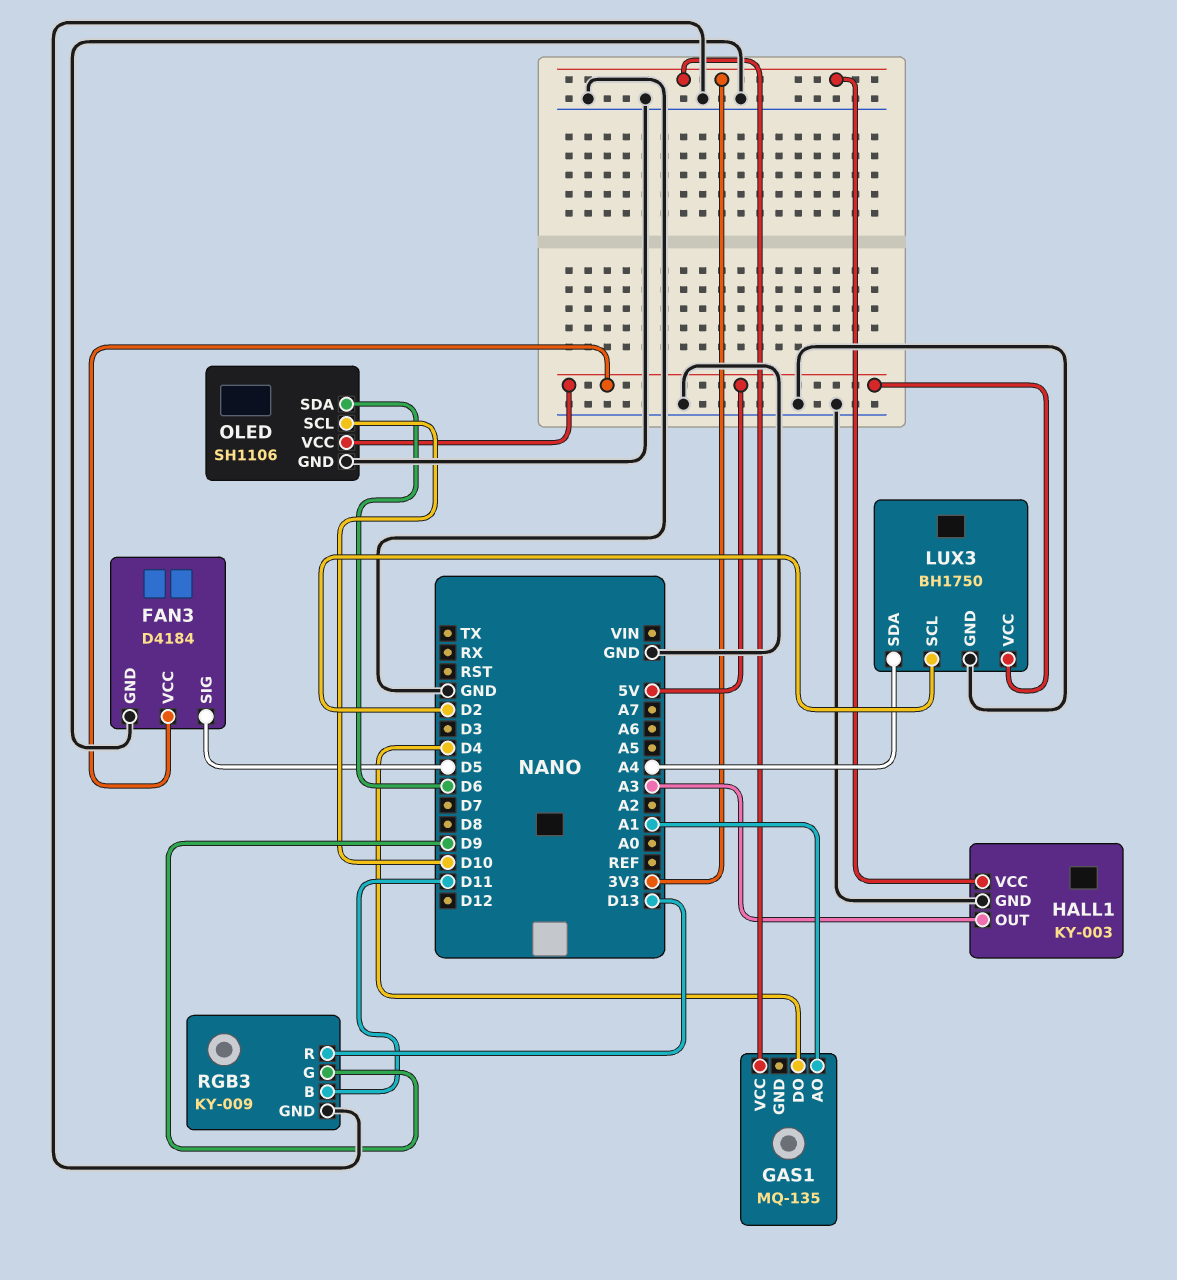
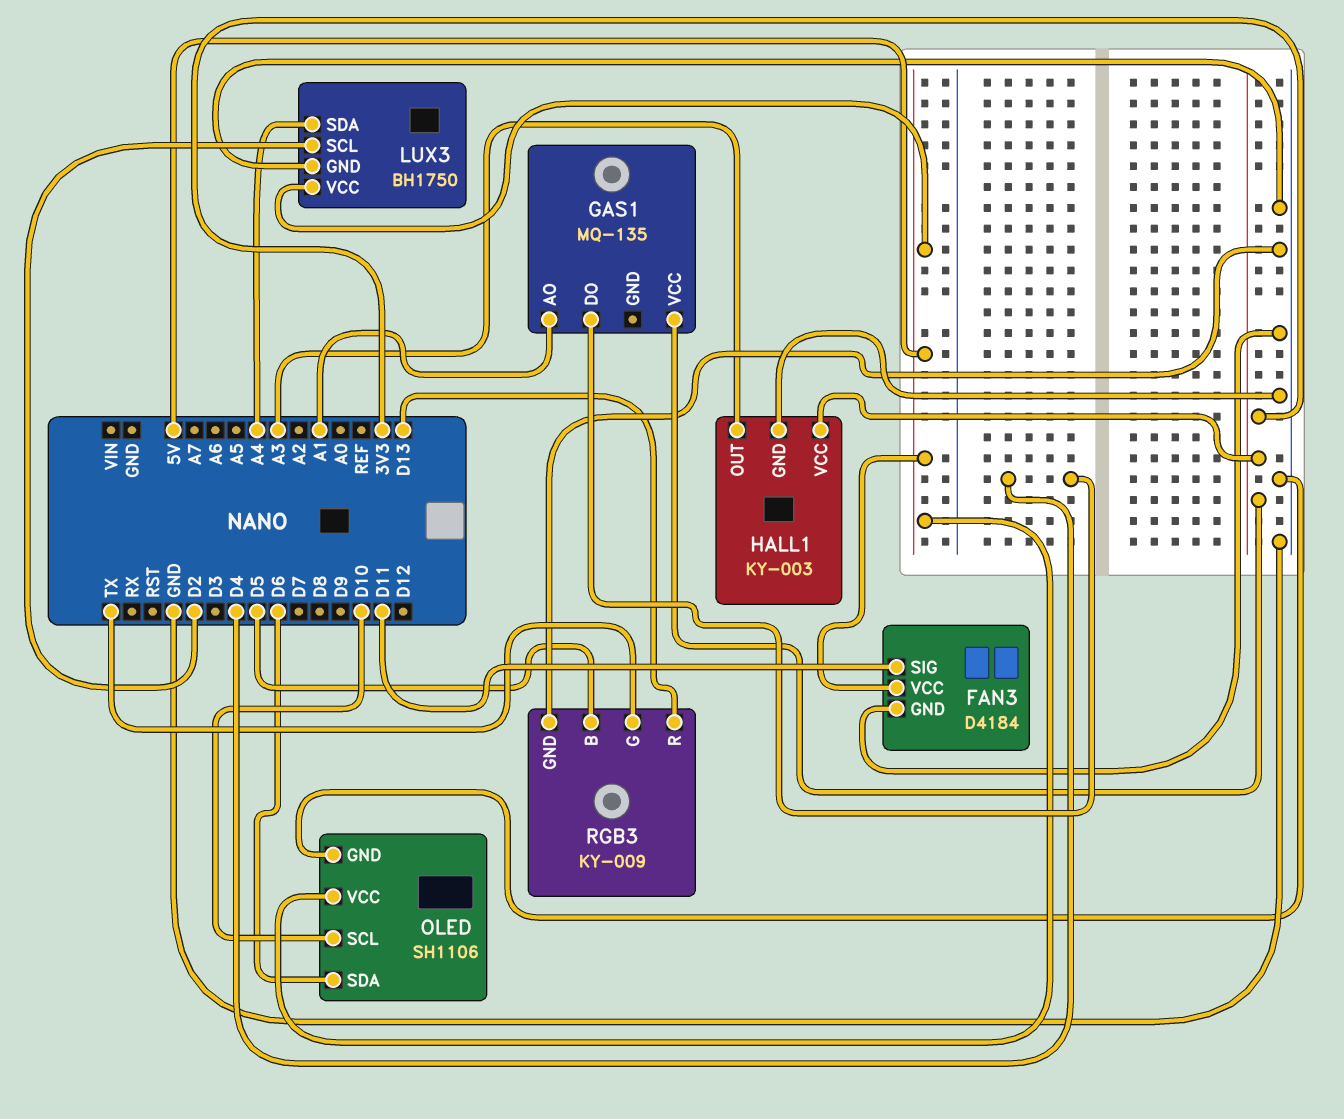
FAN3 pin SIG: D5 -> D11
RGB3 pin B: D11 -> D5
RGB3 pin G: D9 -> TX

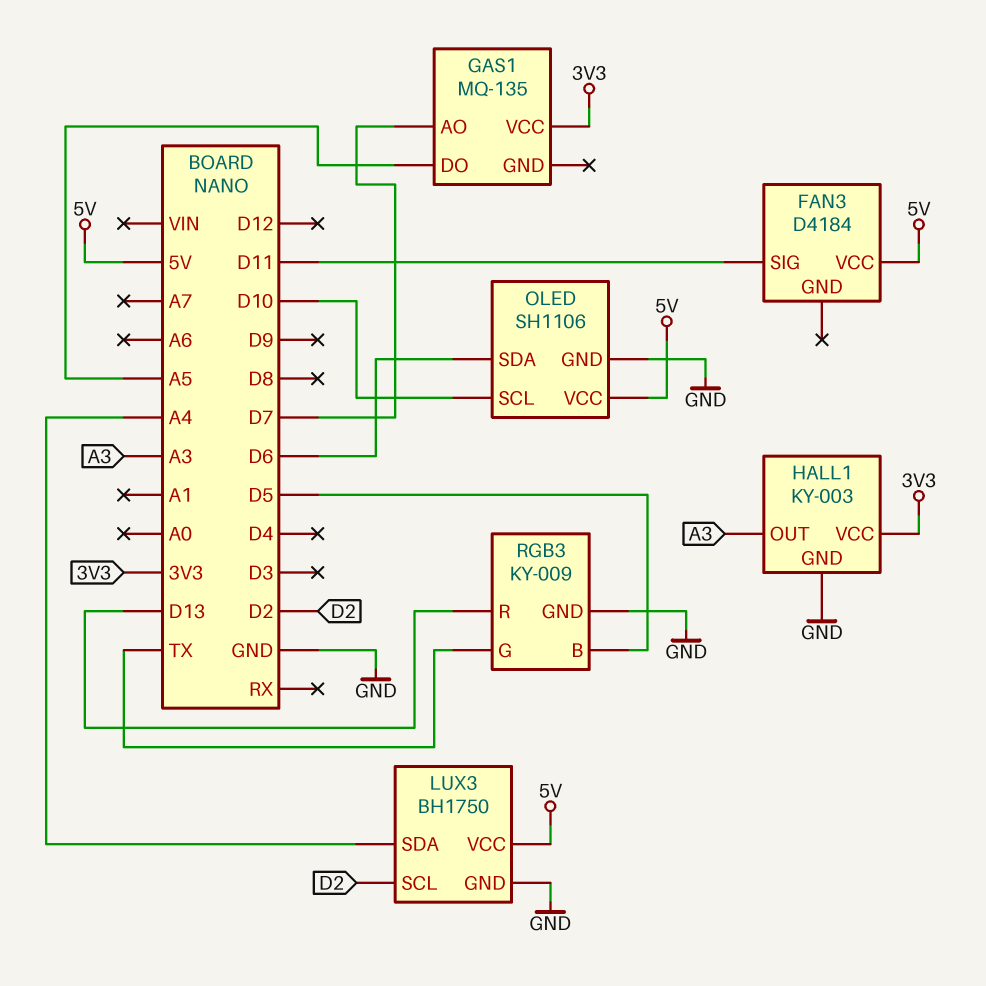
FAN3 pin GND: GND -> none
GAS1 pin AO: A1 -> D7
GAS1 pin DO: D4 -> A5

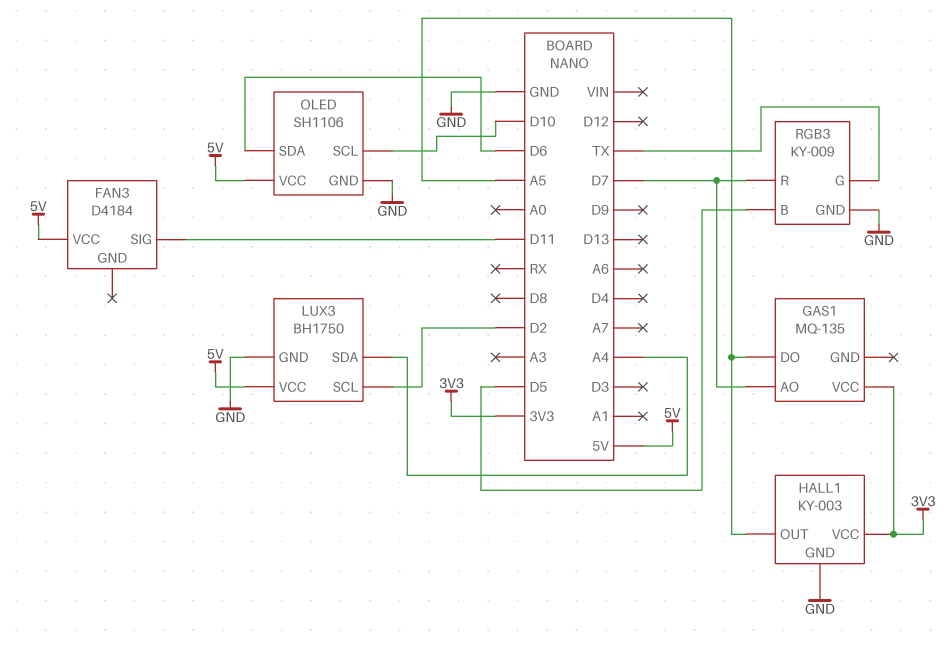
HALL1 pin OUT: A3 -> A5
RGB3 pin R: D13 -> D7

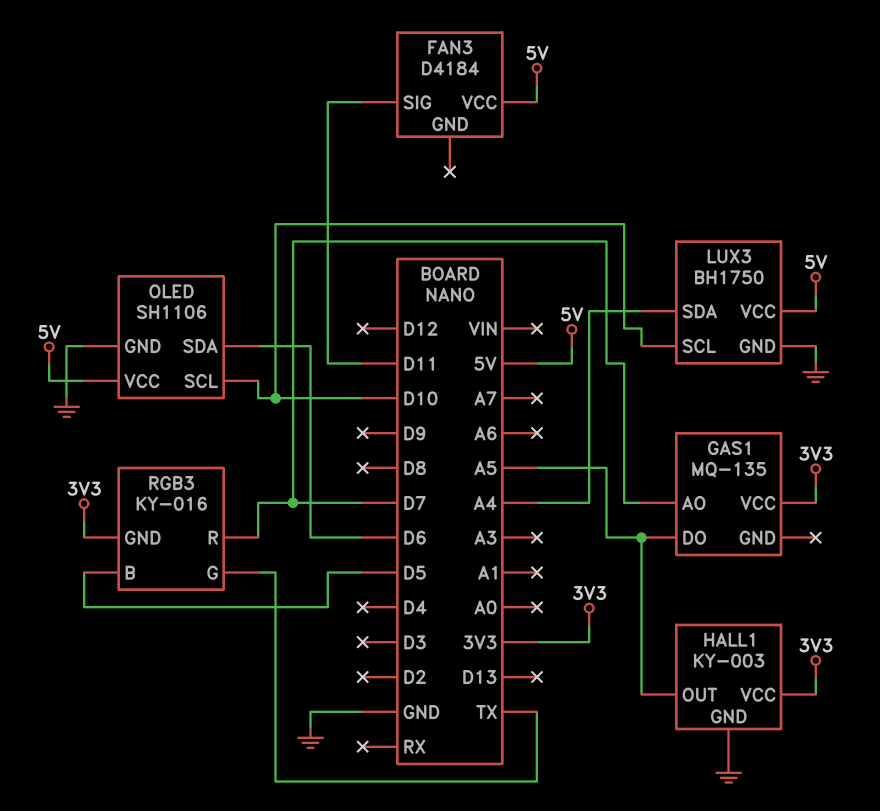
LUX3 pin SCL: D2 -> D10
RGB3: KY-009 -> KY-016
RGB3 pin GND: GND -> 3V3

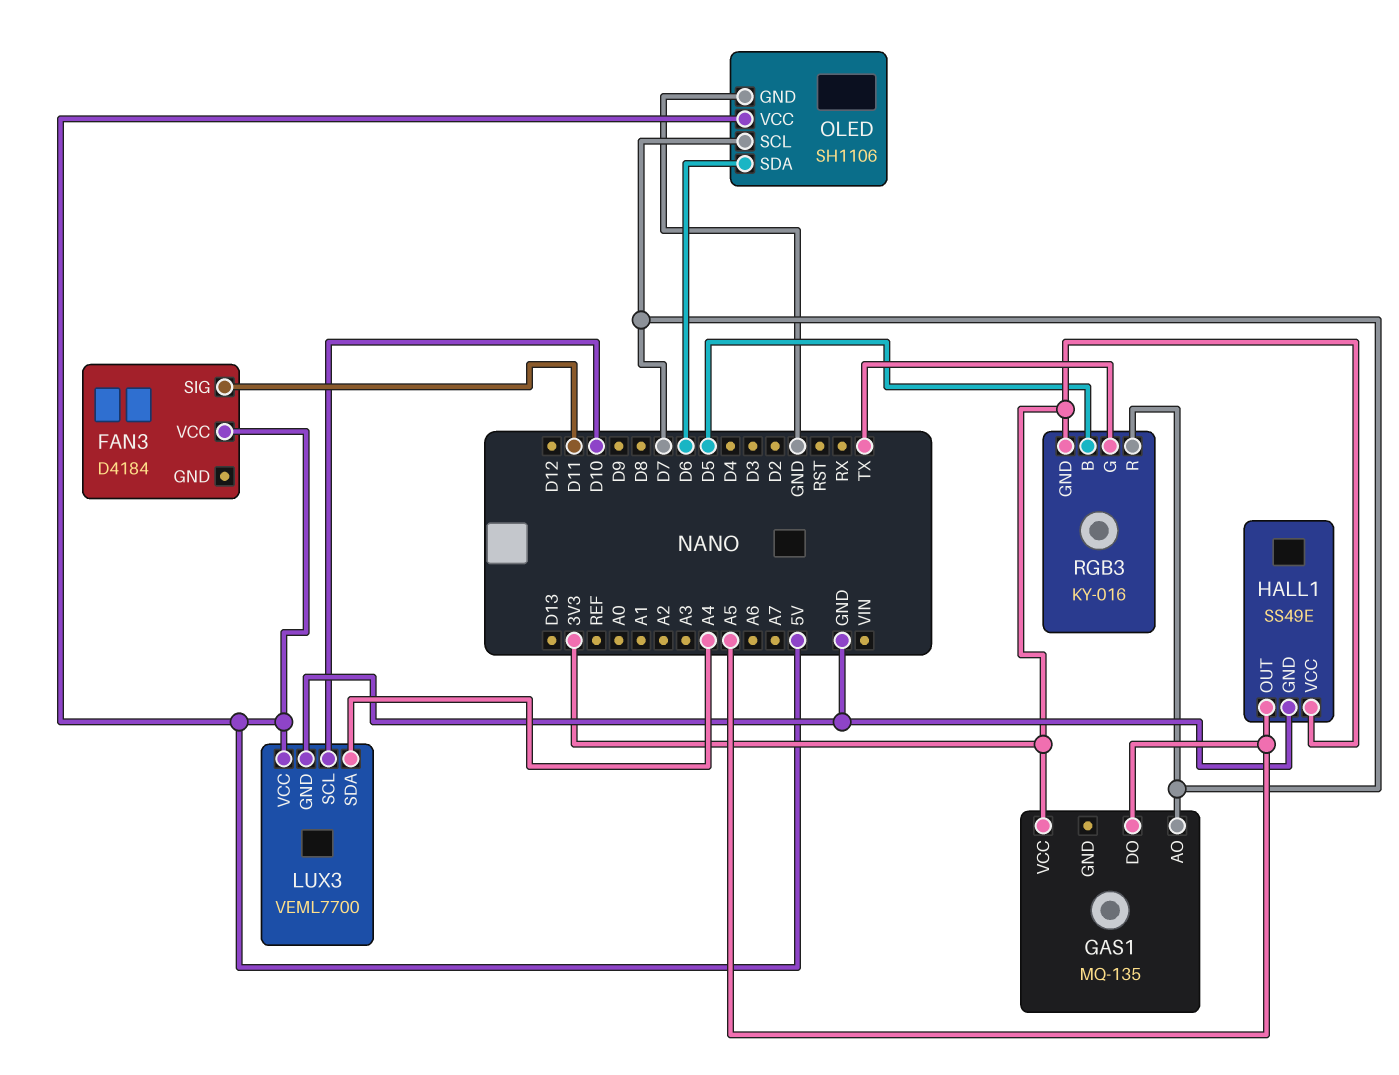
HALL1: KY-003 -> SS49E
LUX3: BH1750 -> VEML7700
OLED pin SCL: D10 -> D7

